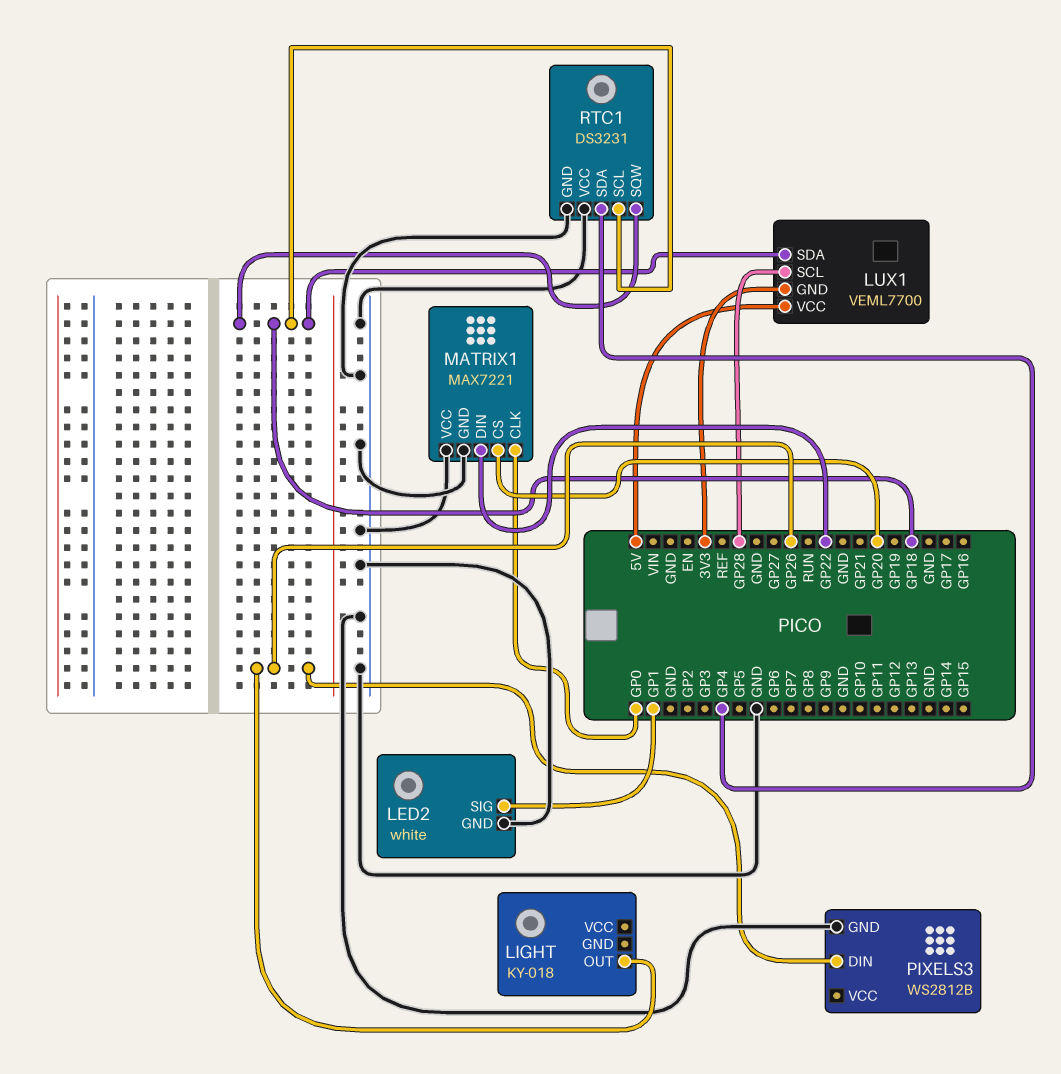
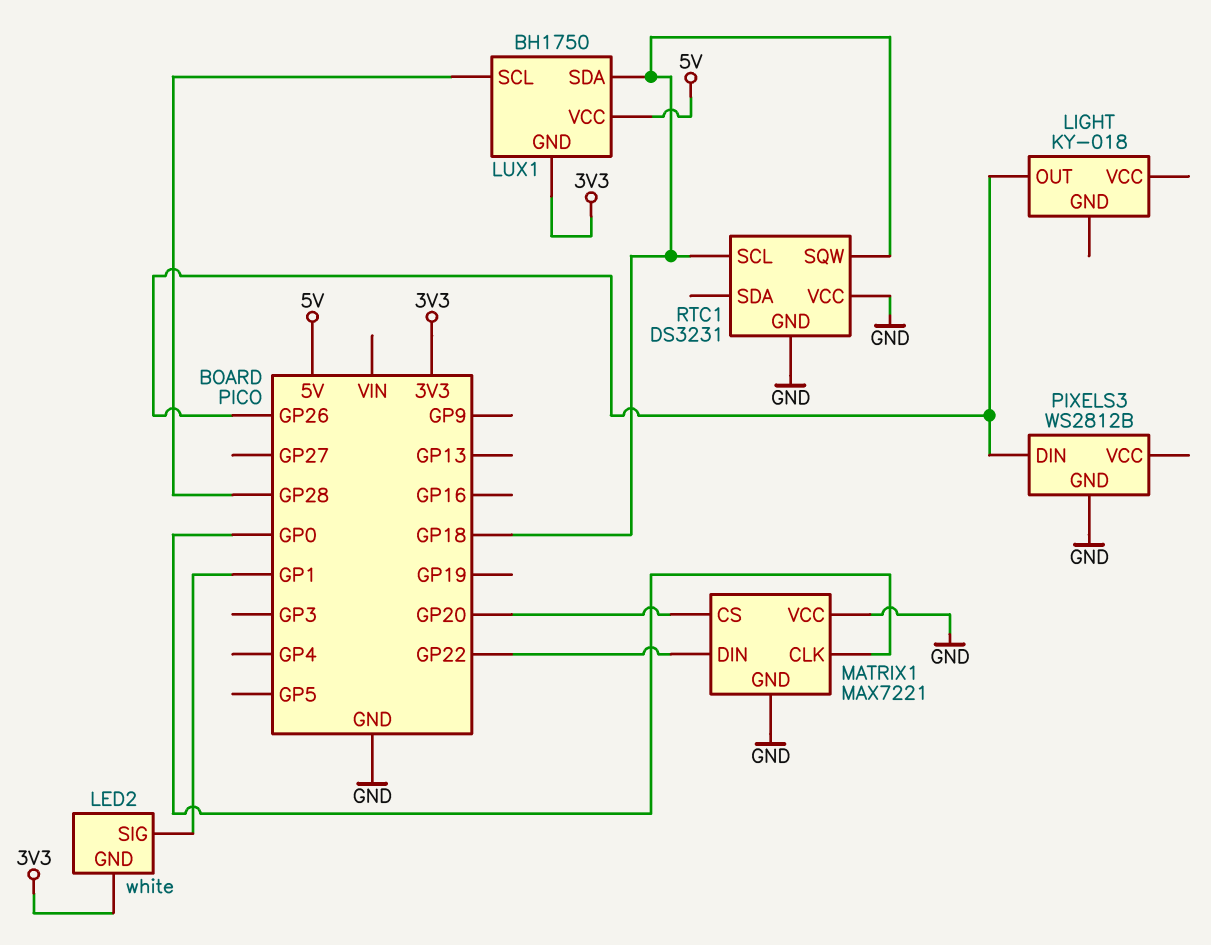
LED2 pin GND: GND -> 3V3
LUX1: VEML7700 -> BH1750
RTC1 pin SDA: GP4 -> none

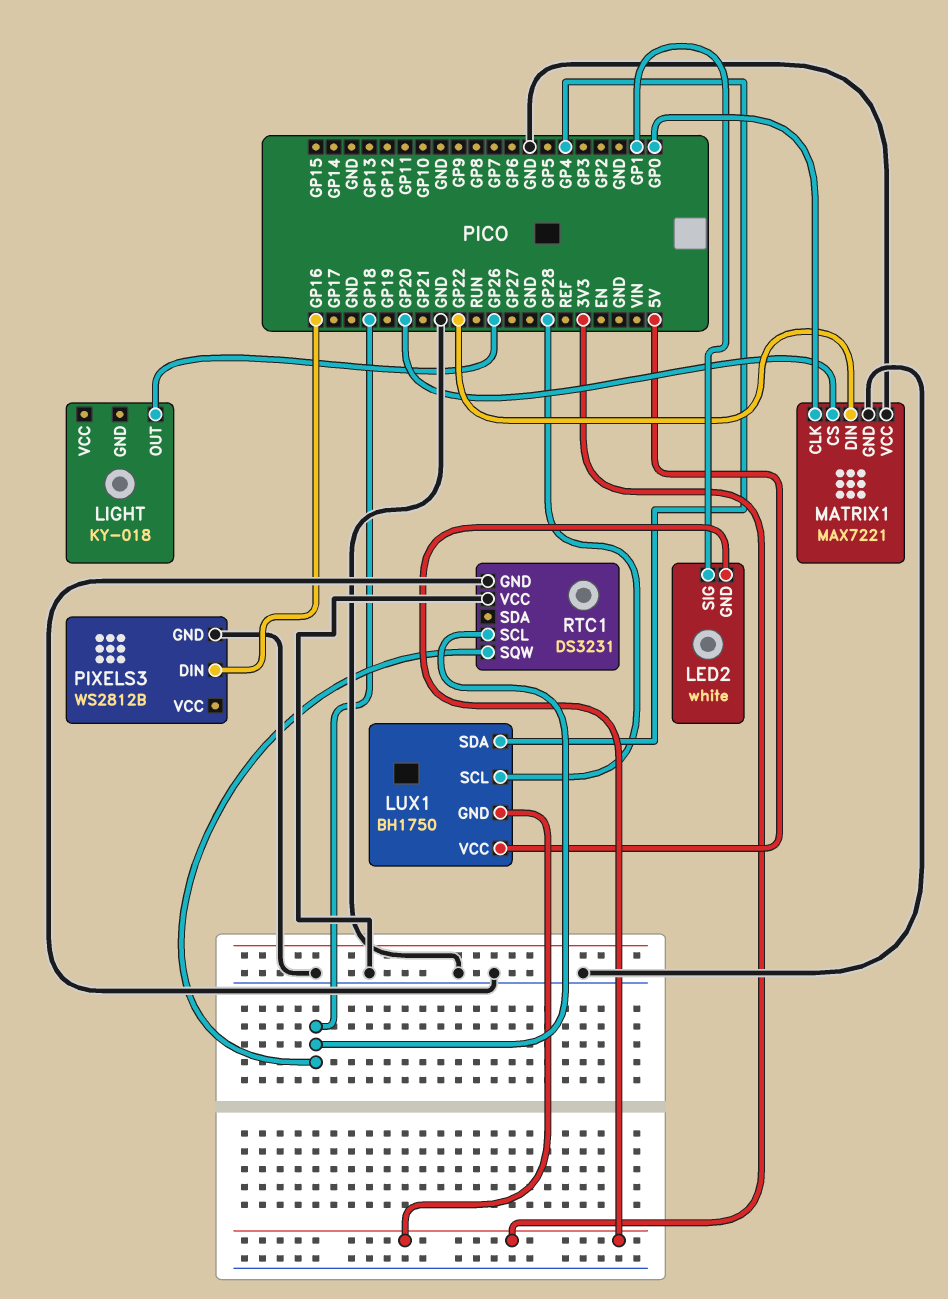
LUX1 pin SDA: GP18 -> GP4
PIXELS3 pin DIN: GP26 -> GP16

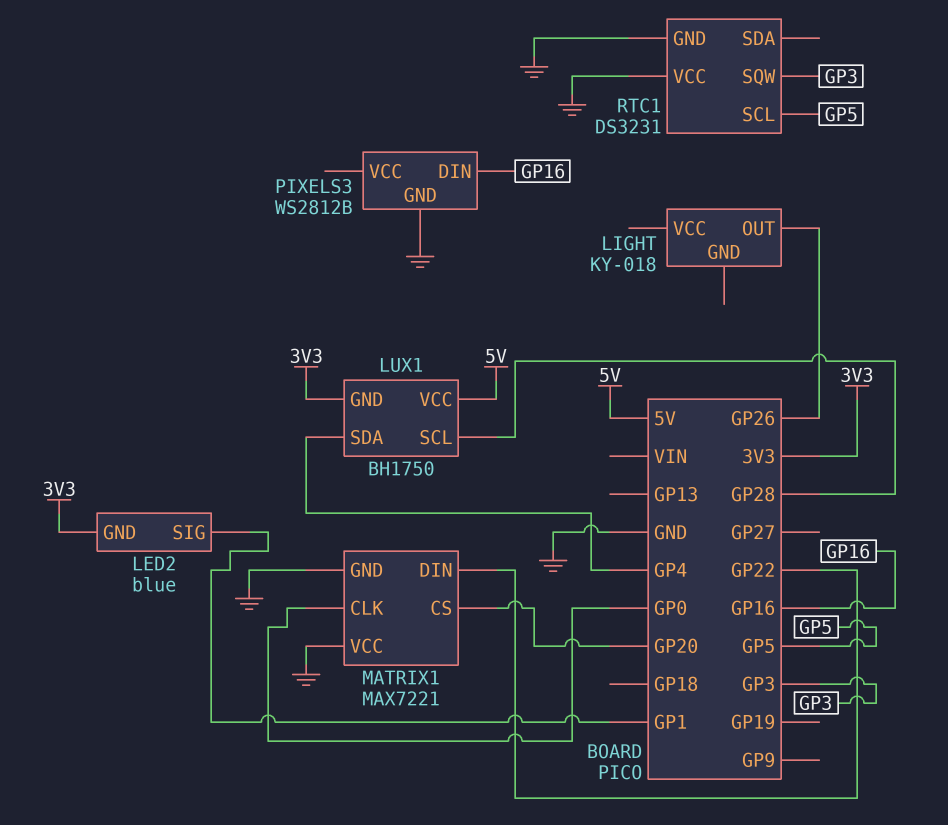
LED2: white -> blue
RTC1 pin SCL: GP18 -> GP5
RTC1 pin SQW: GP18 -> GP3

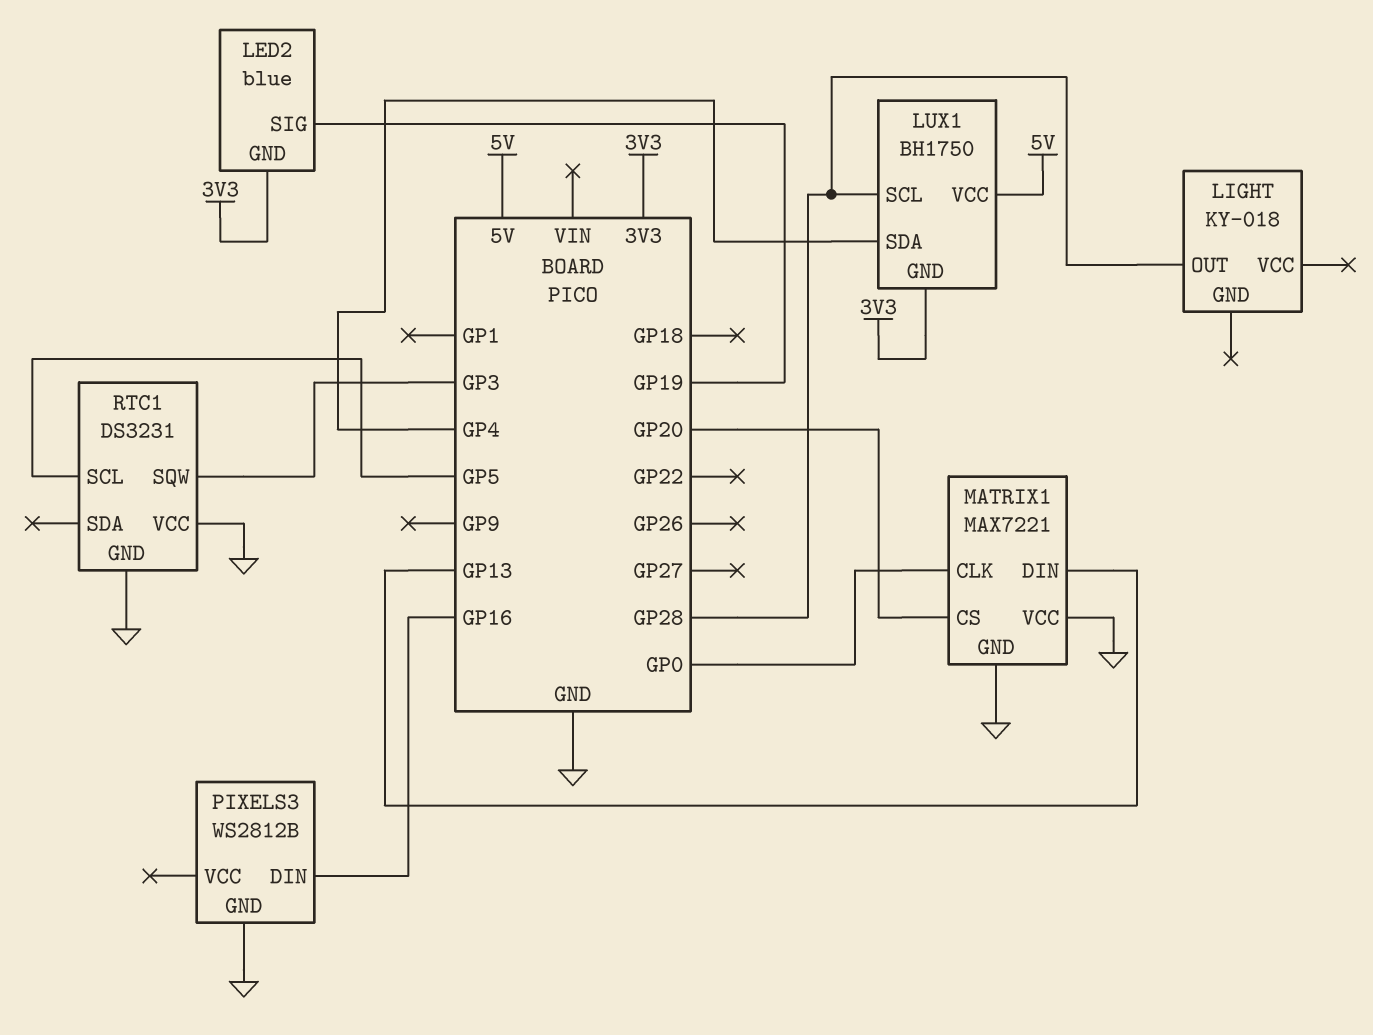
LED2 pin SIG: GP1 -> GP19
LIGHT pin OUT: GP26 -> GP28
MATRIX1 pin DIN: GP22 -> GP13

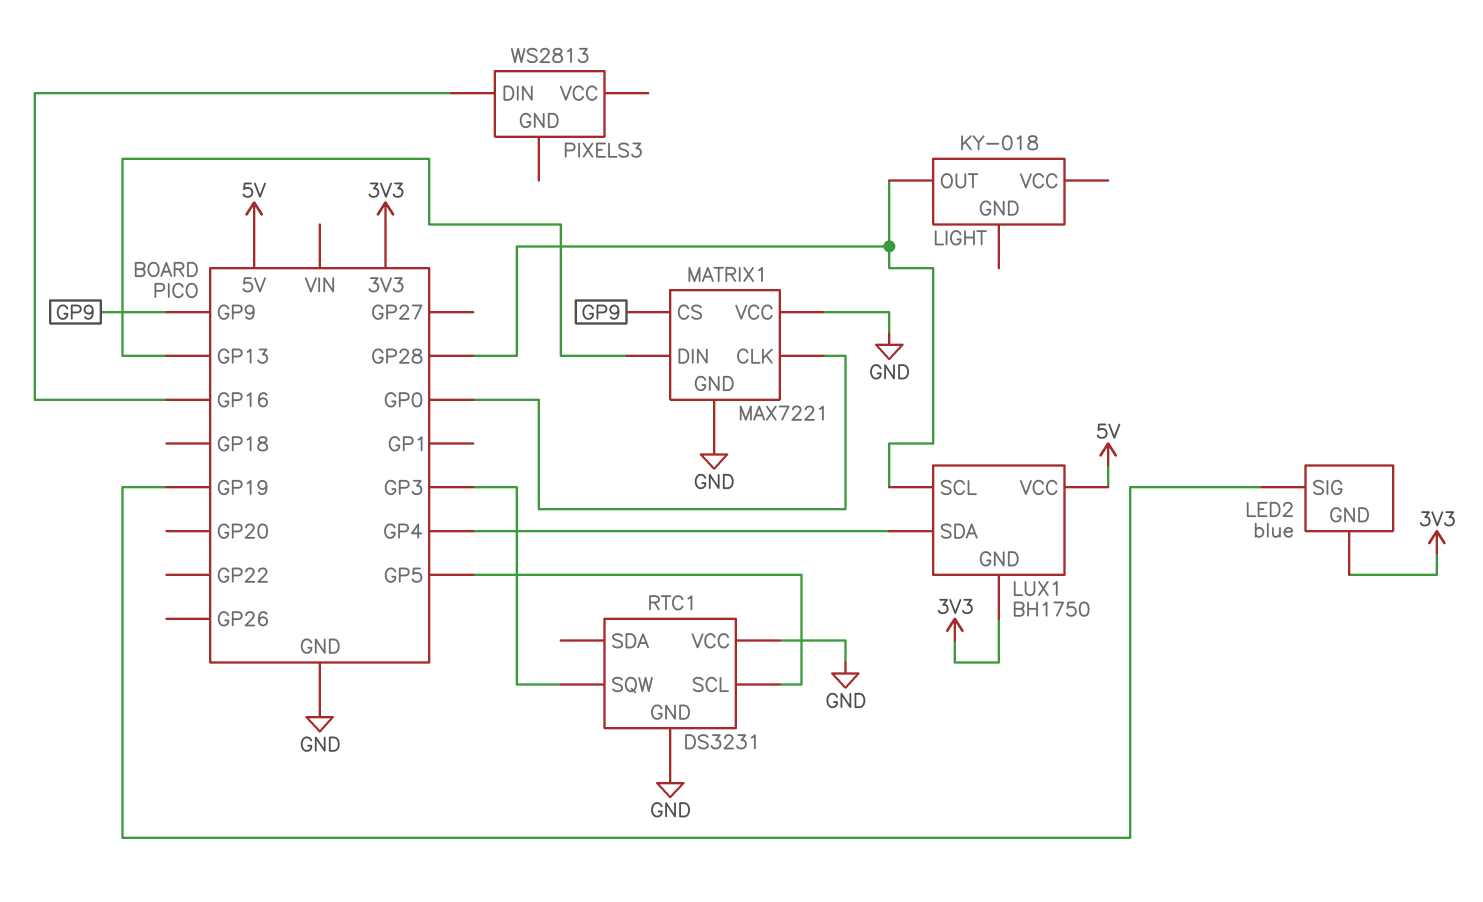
MATRIX1 pin CS: GP20 -> GP9
PIXELS3: WS2812B -> WS2813
PIXELS3 pin GND: GND -> none

